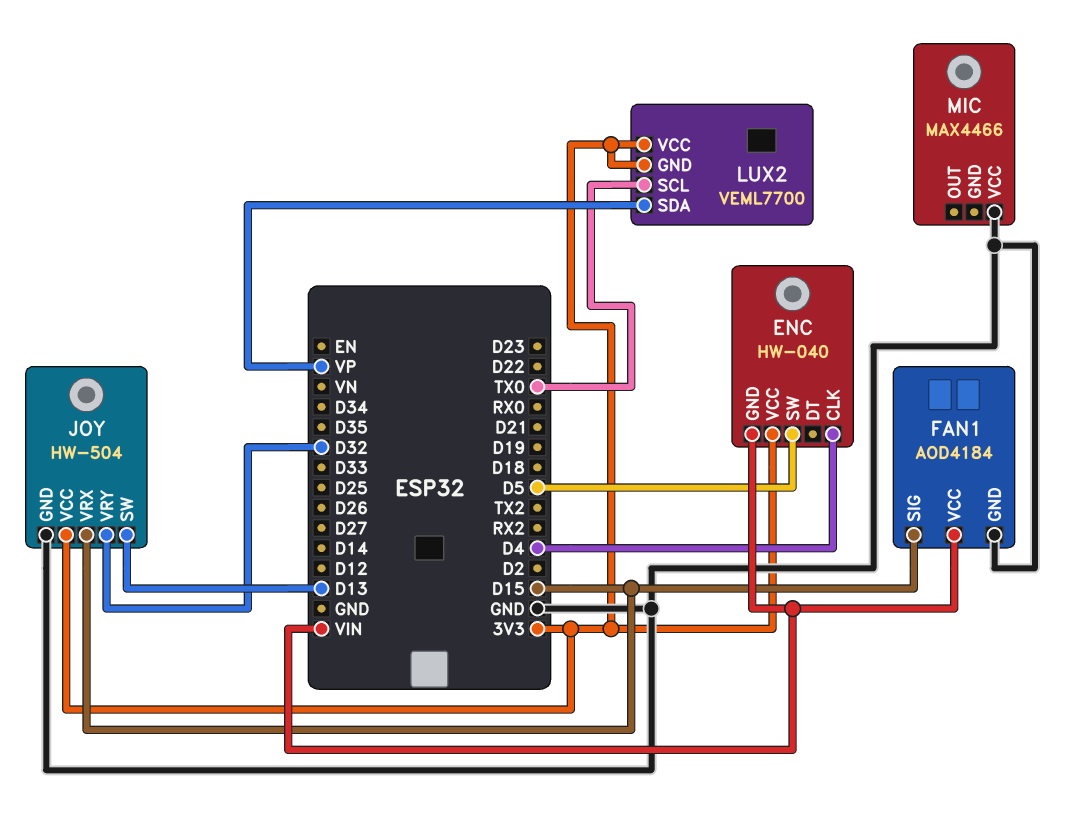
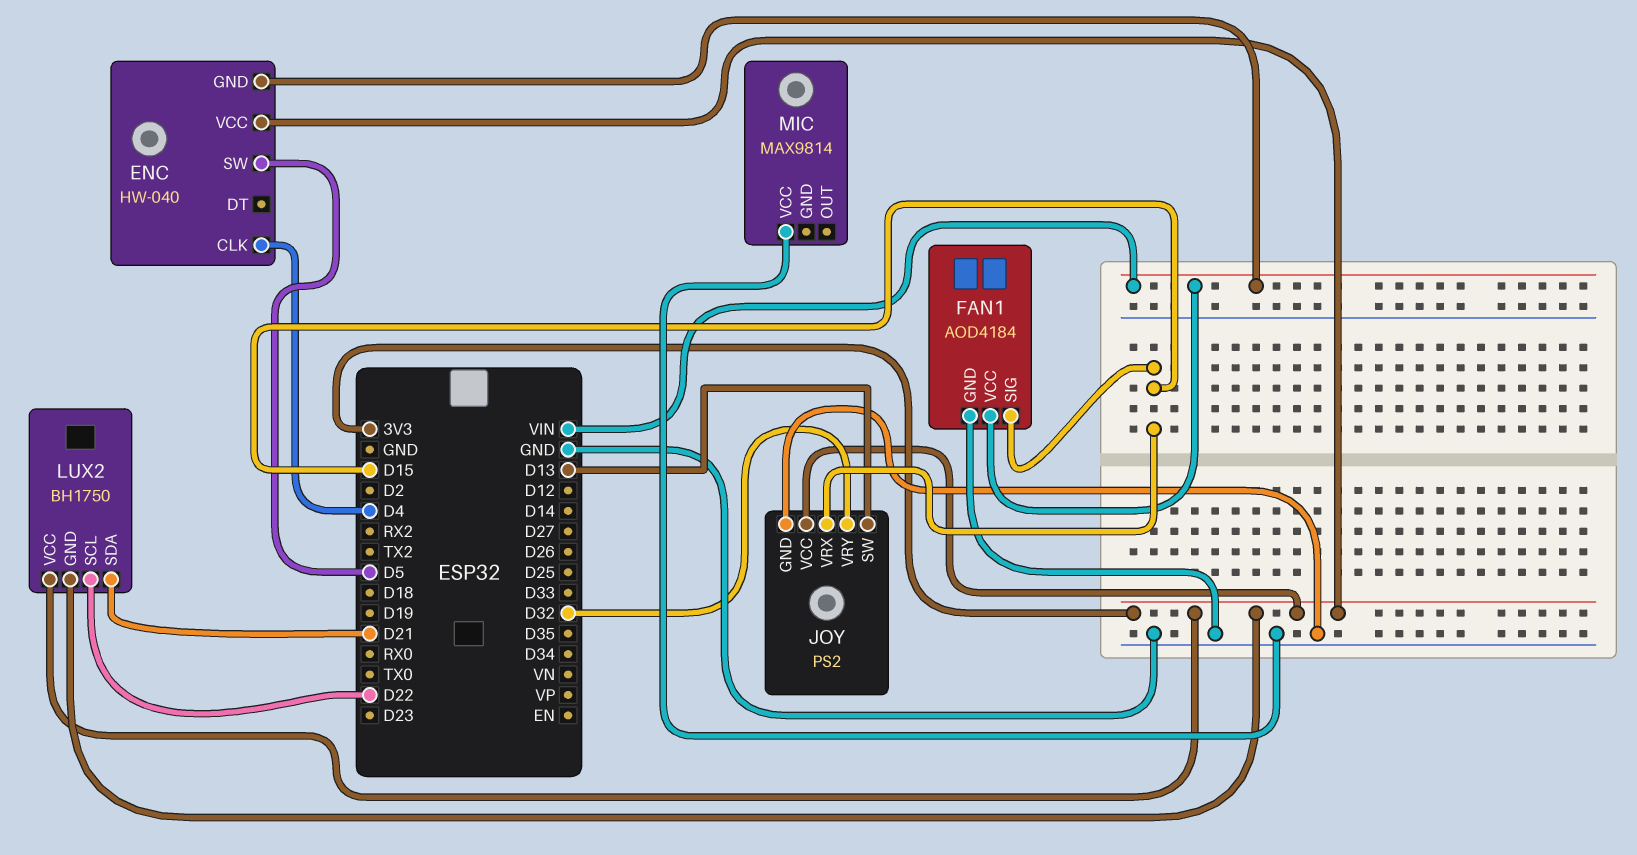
JOY: HW-504 -> PS2
LUX2: VEML7700 -> BH1750
LUX2 pin SCL: TX0 -> D22
LUX2 pin SDA: VP -> D21
MIC: MAX4466 -> MAX9814

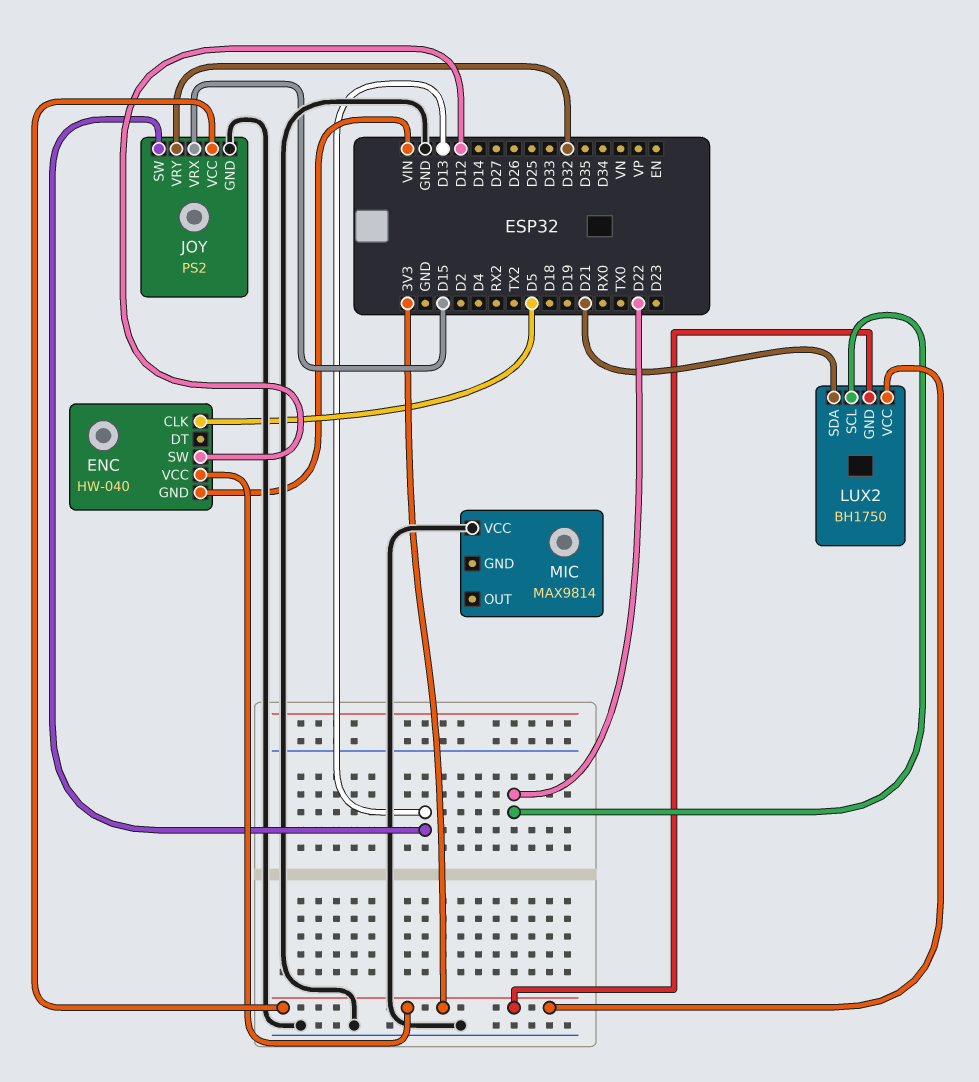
ENC pin CLK: D4 -> D5
ENC pin SW: D5 -> D12
FAN1: AOD4184 -> none
FAN1 pin GND: GND -> none
FAN1 pin SIG: D15 -> none
FAN1 pin VCC: VIN -> none

